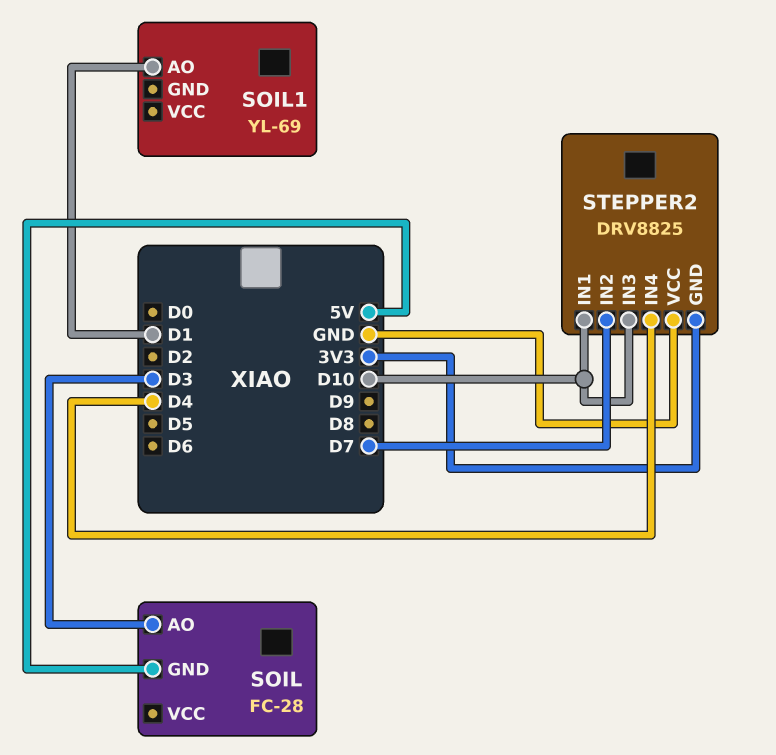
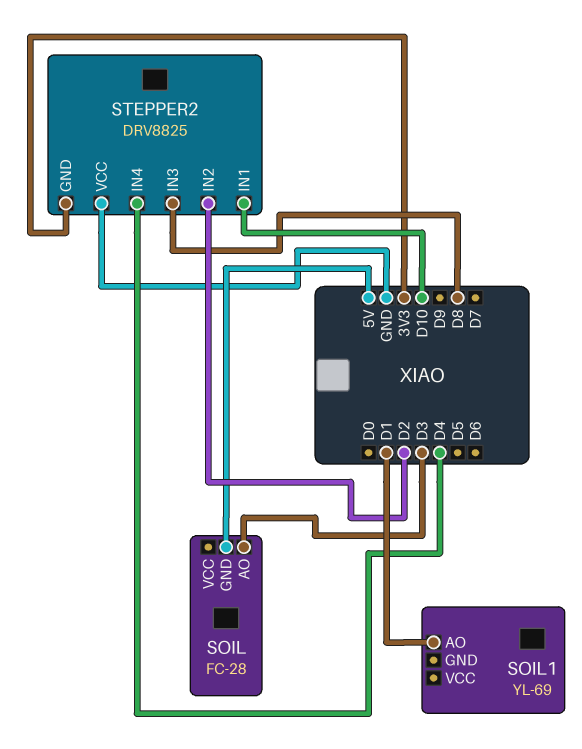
STEPPER2 pin IN2: D7 -> D2
STEPPER2 pin IN3: D10 -> D8

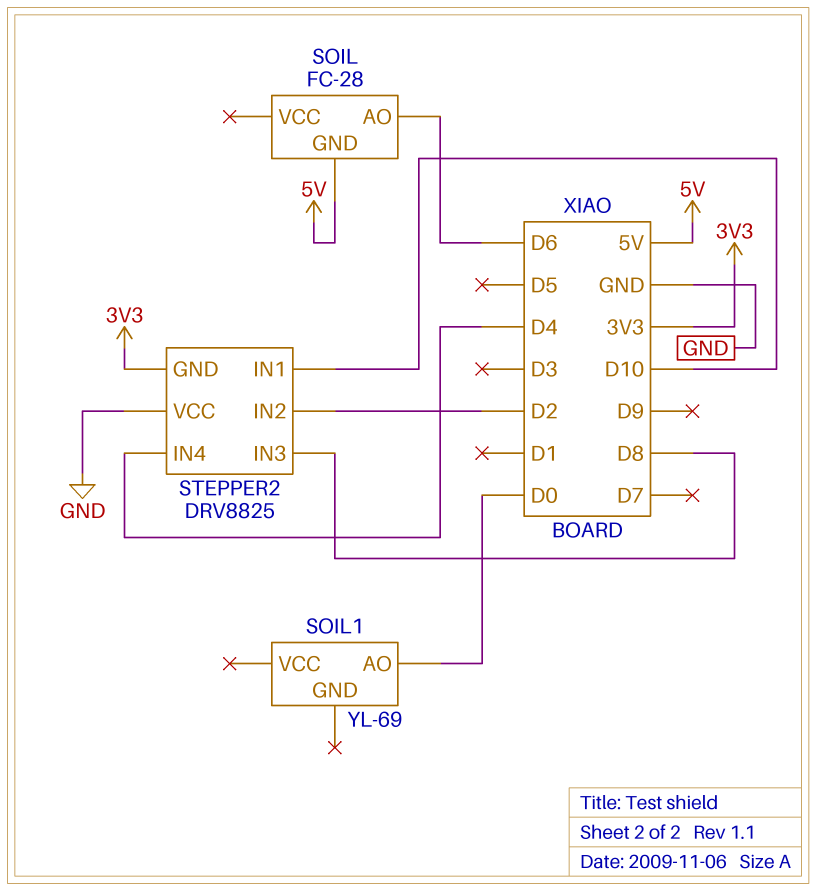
SOIL pin AO: D3 -> D6
SOIL1 pin AO: D1 -> D0

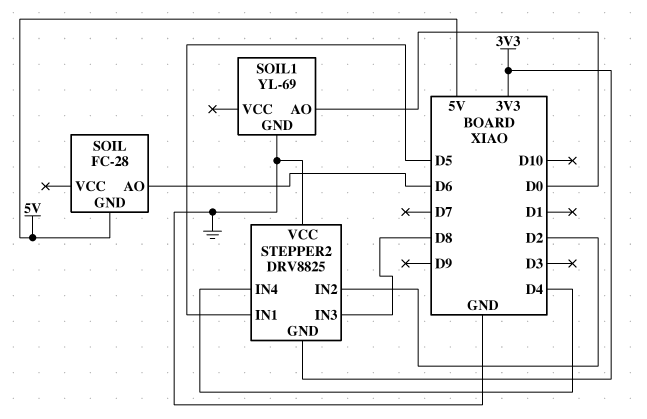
SOIL1 pin GND: none -> GND
STEPPER2 pin IN1: D10 -> D5

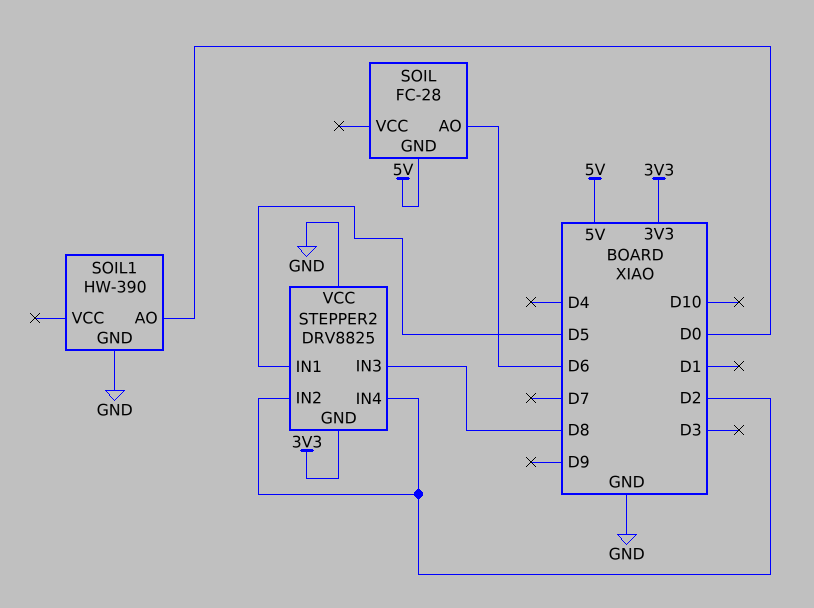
SOIL1: YL-69 -> HW-390
STEPPER2 pin IN4: D4 -> D2

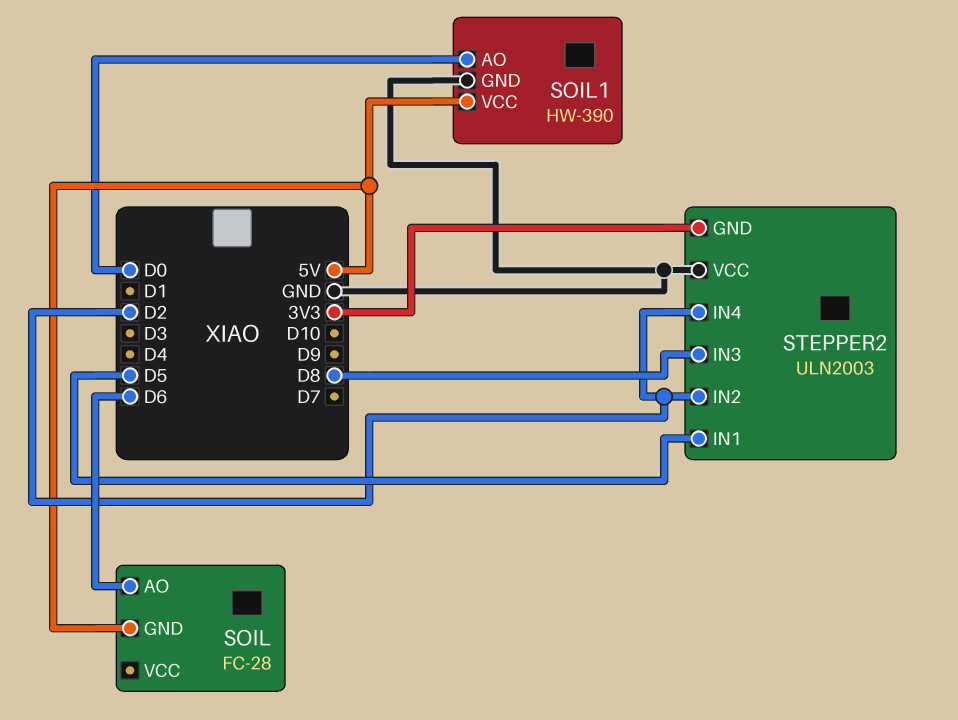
SOIL1 pin VCC: none -> 5V
STEPPER2: DRV8825 -> ULN2003

